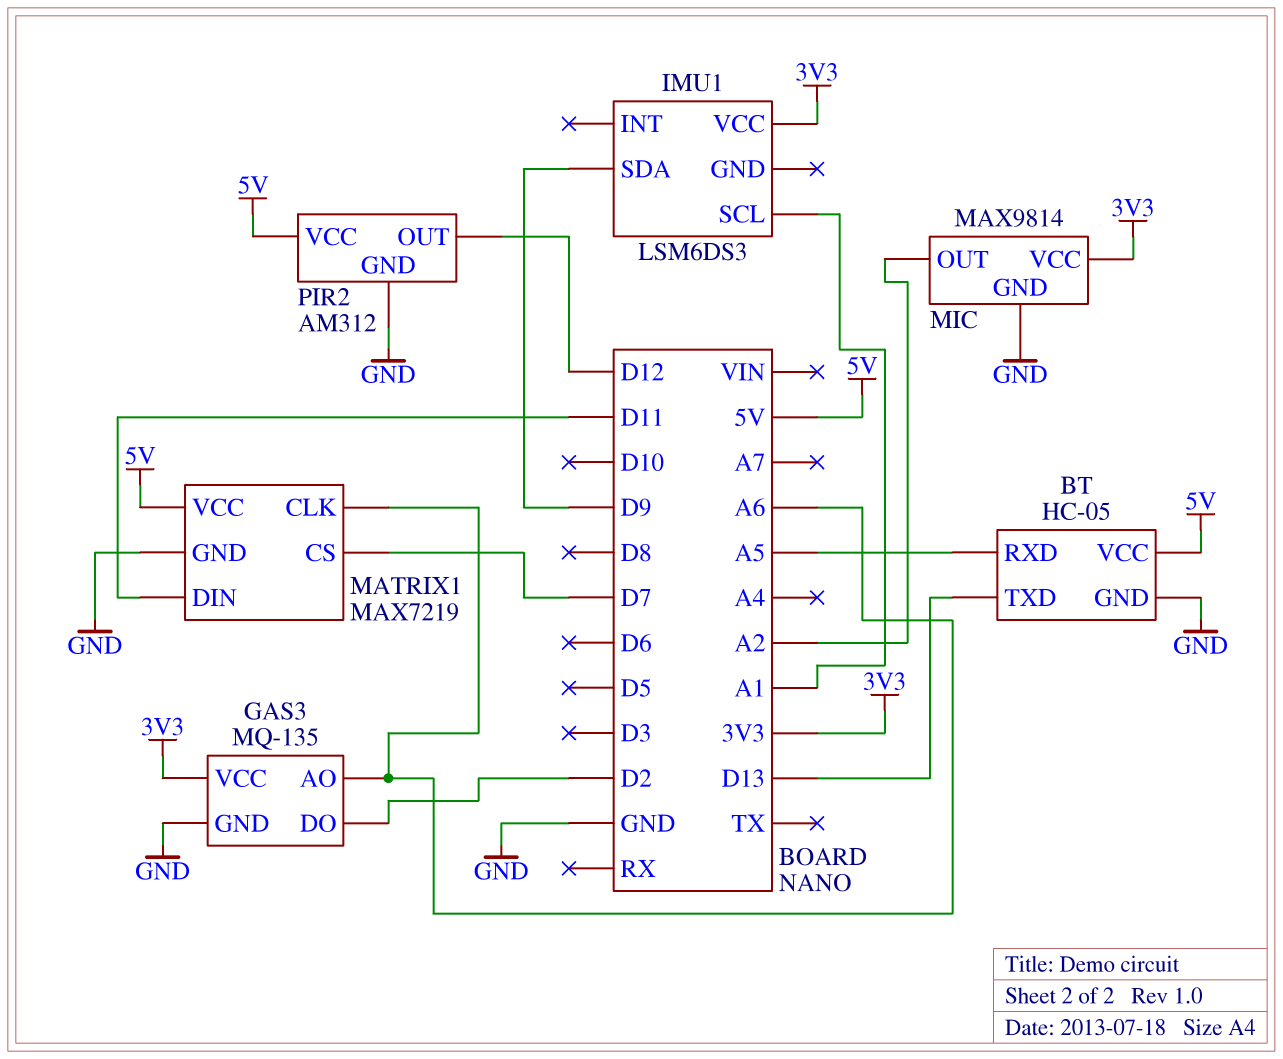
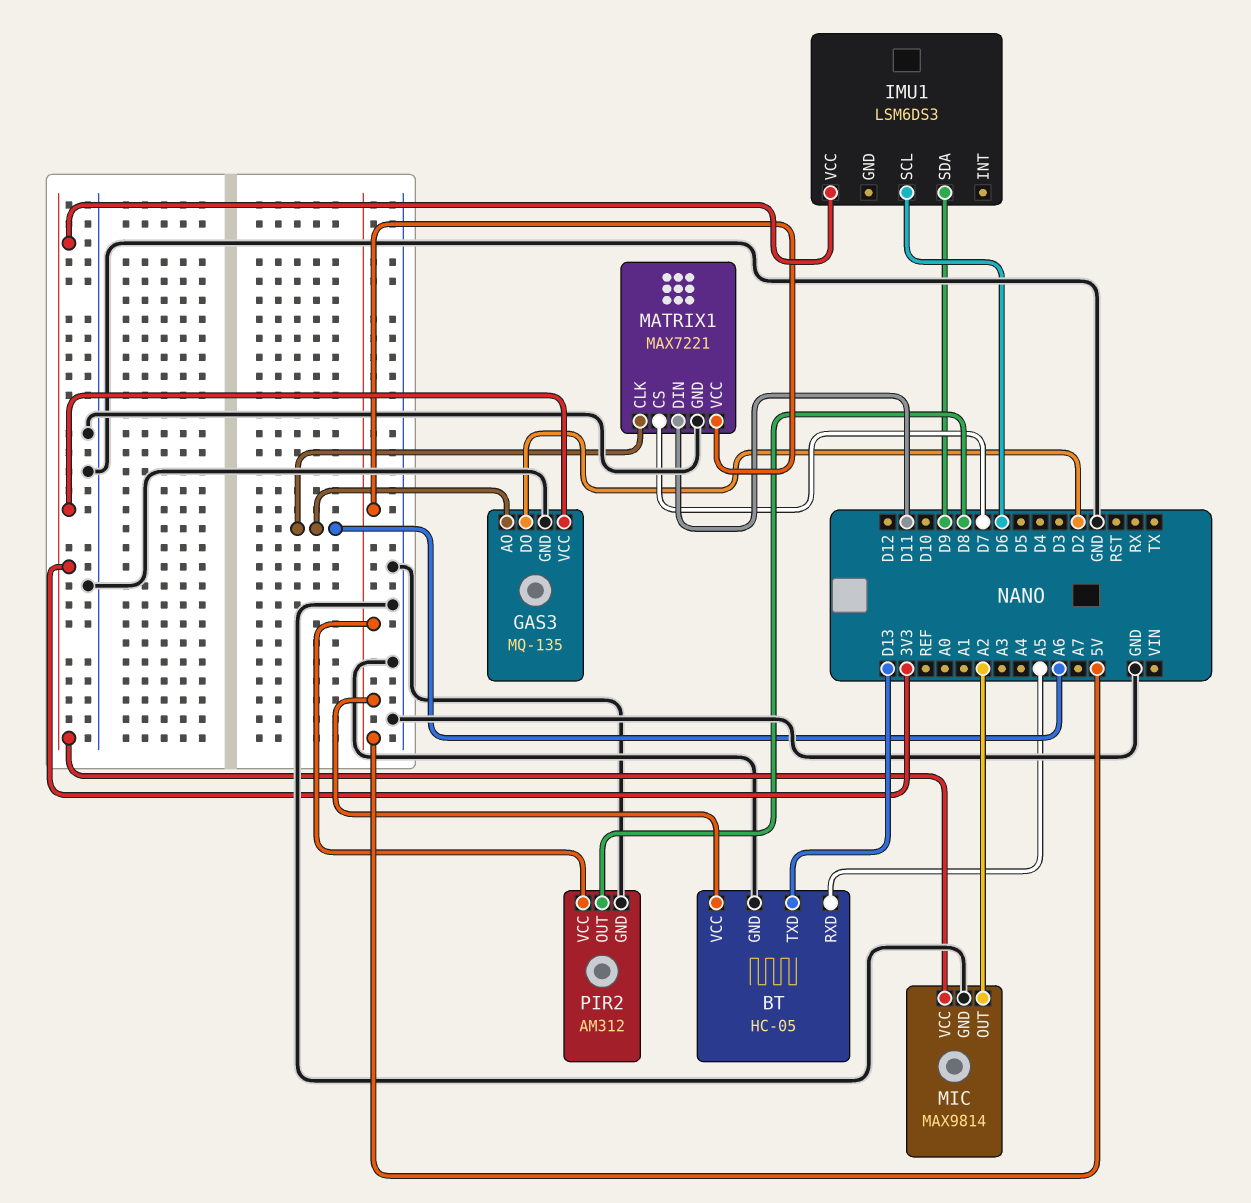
IMU1 pin SCL: A1 -> D6
MATRIX1: MAX7219 -> MAX7221
PIR2 pin OUT: D12 -> D8

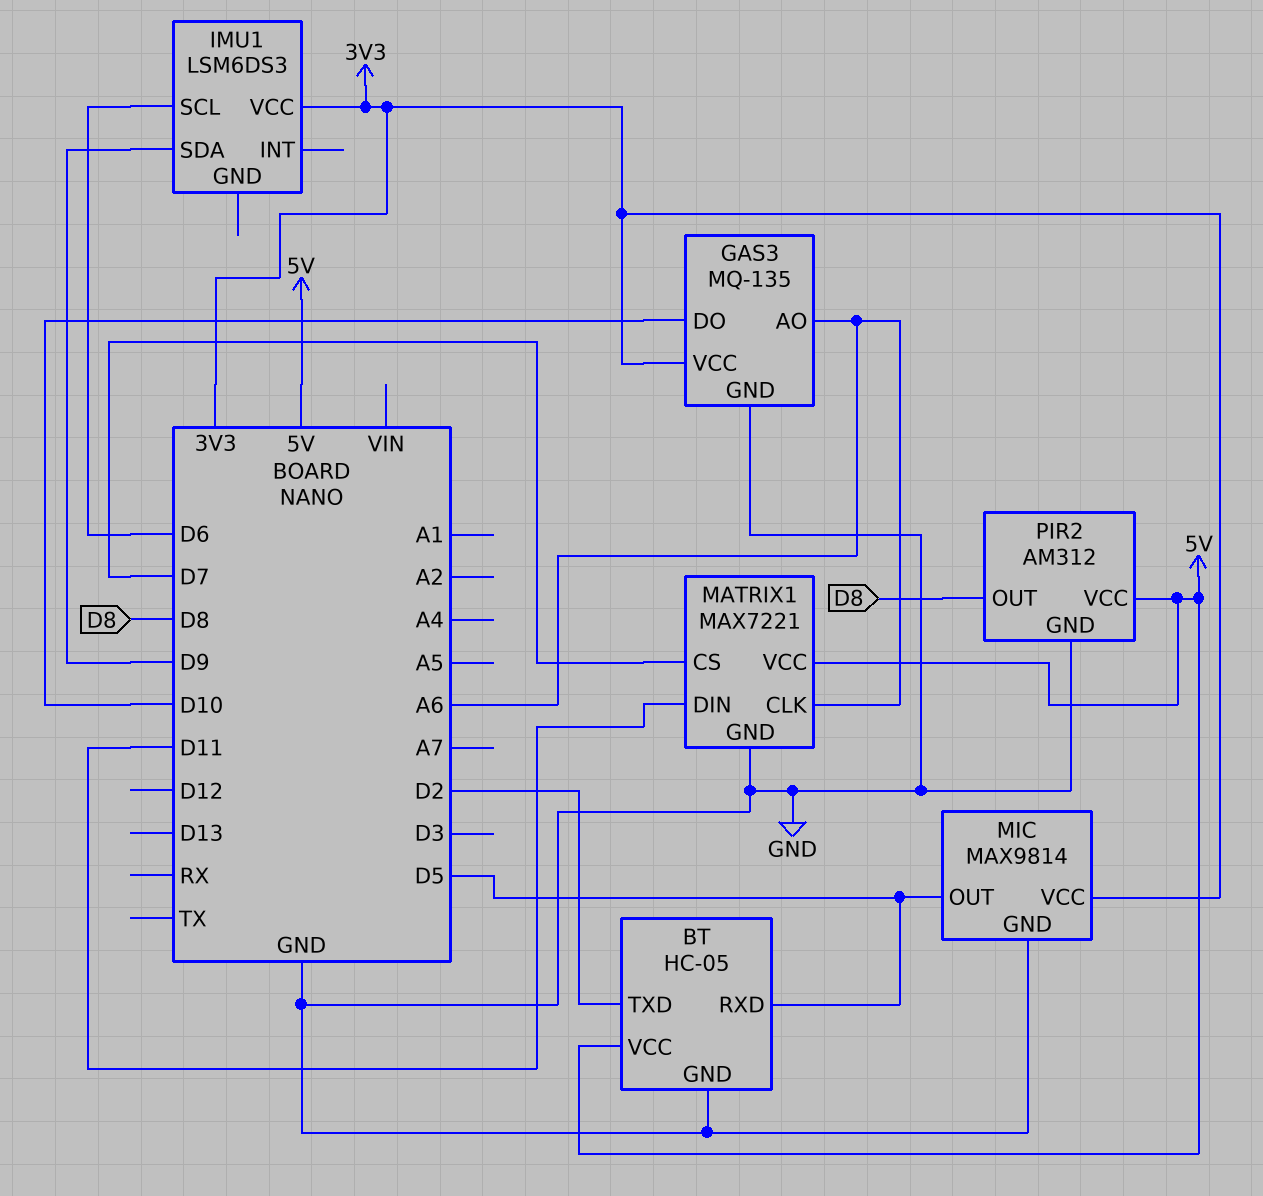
BT pin RXD: A5 -> D5
BT pin TXD: D13 -> D2
GAS3 pin DO: D2 -> D10
MIC pin OUT: A2 -> D5

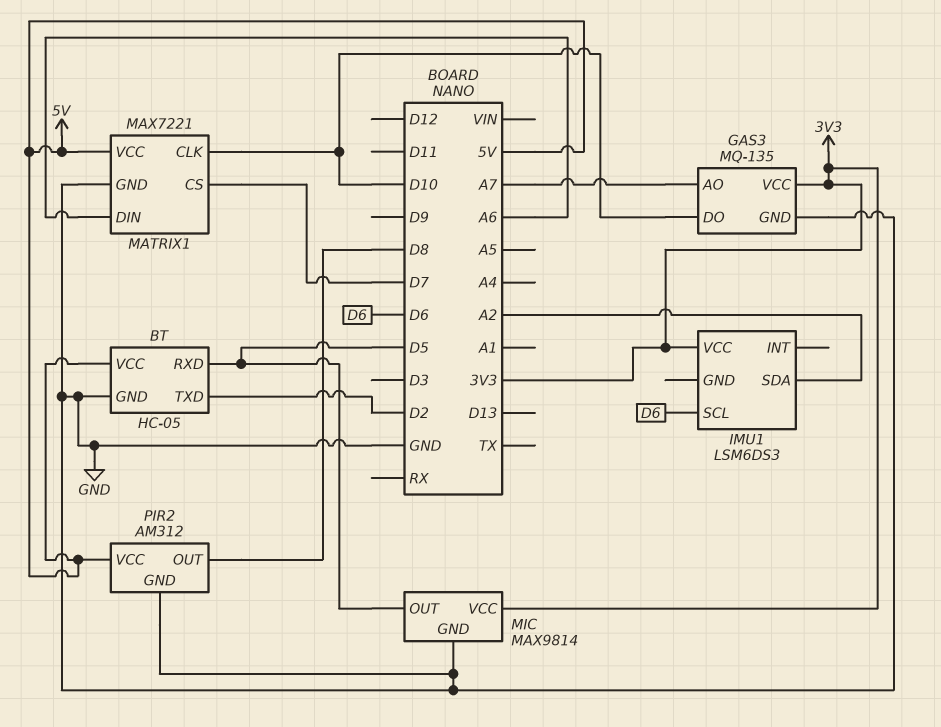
GAS3 pin AO: A6 -> A7
IMU1 pin SDA: D9 -> A2
MATRIX1 pin CLK: A6 -> D10
MATRIX1 pin DIN: D11 -> A6

